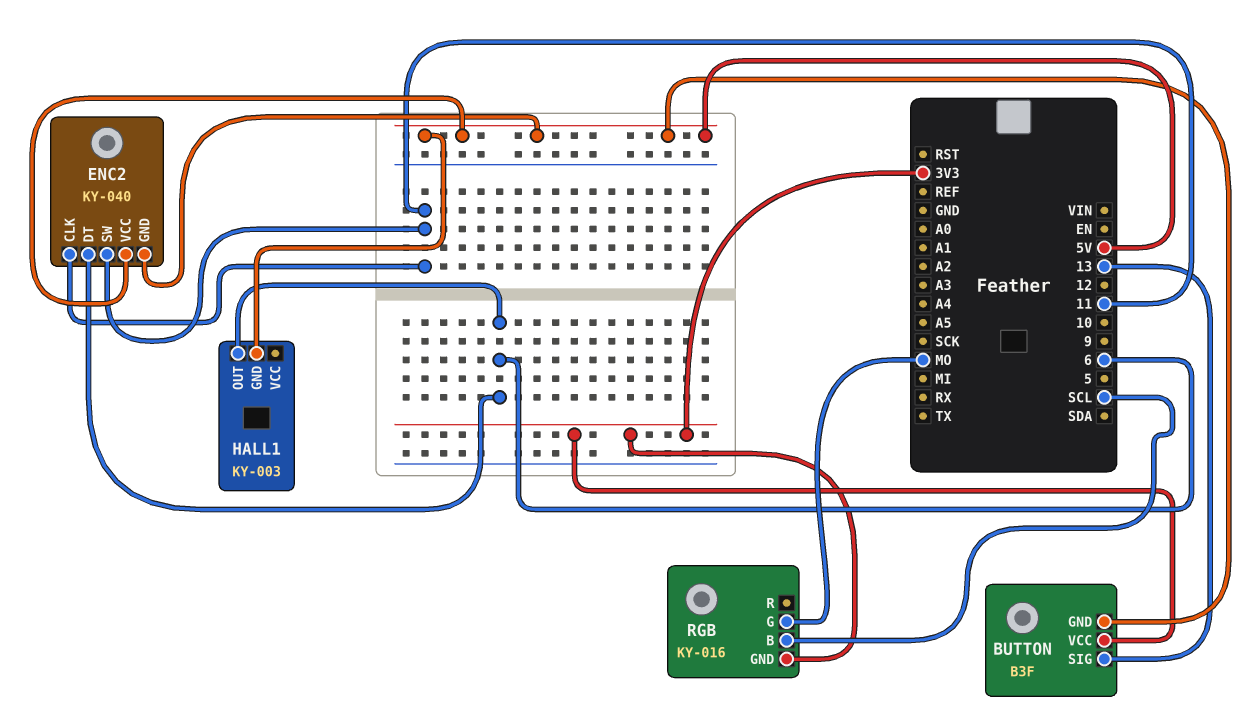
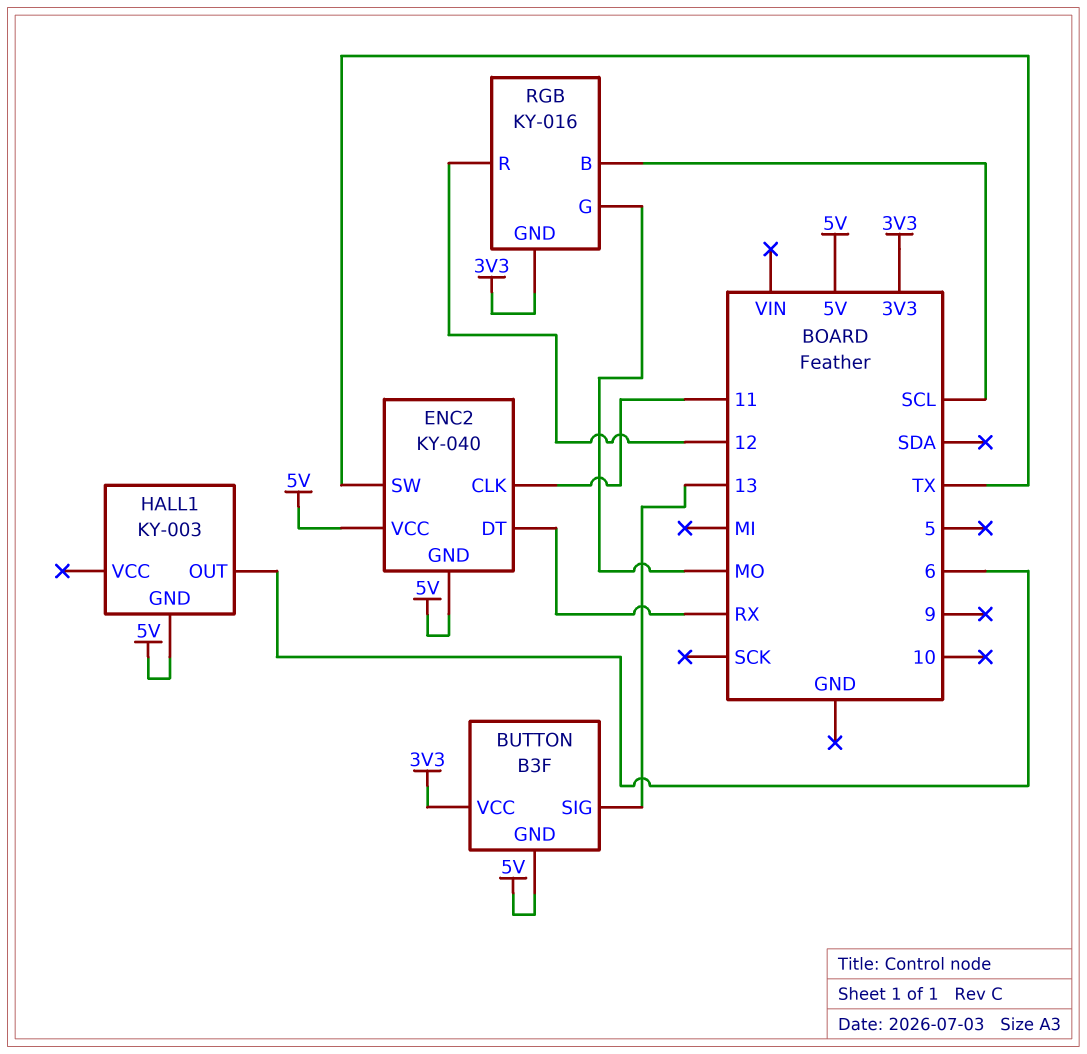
ENC2 pin DT: 6 -> RX
ENC2 pin SW: 11 -> TX
RGB pin R: none -> 12

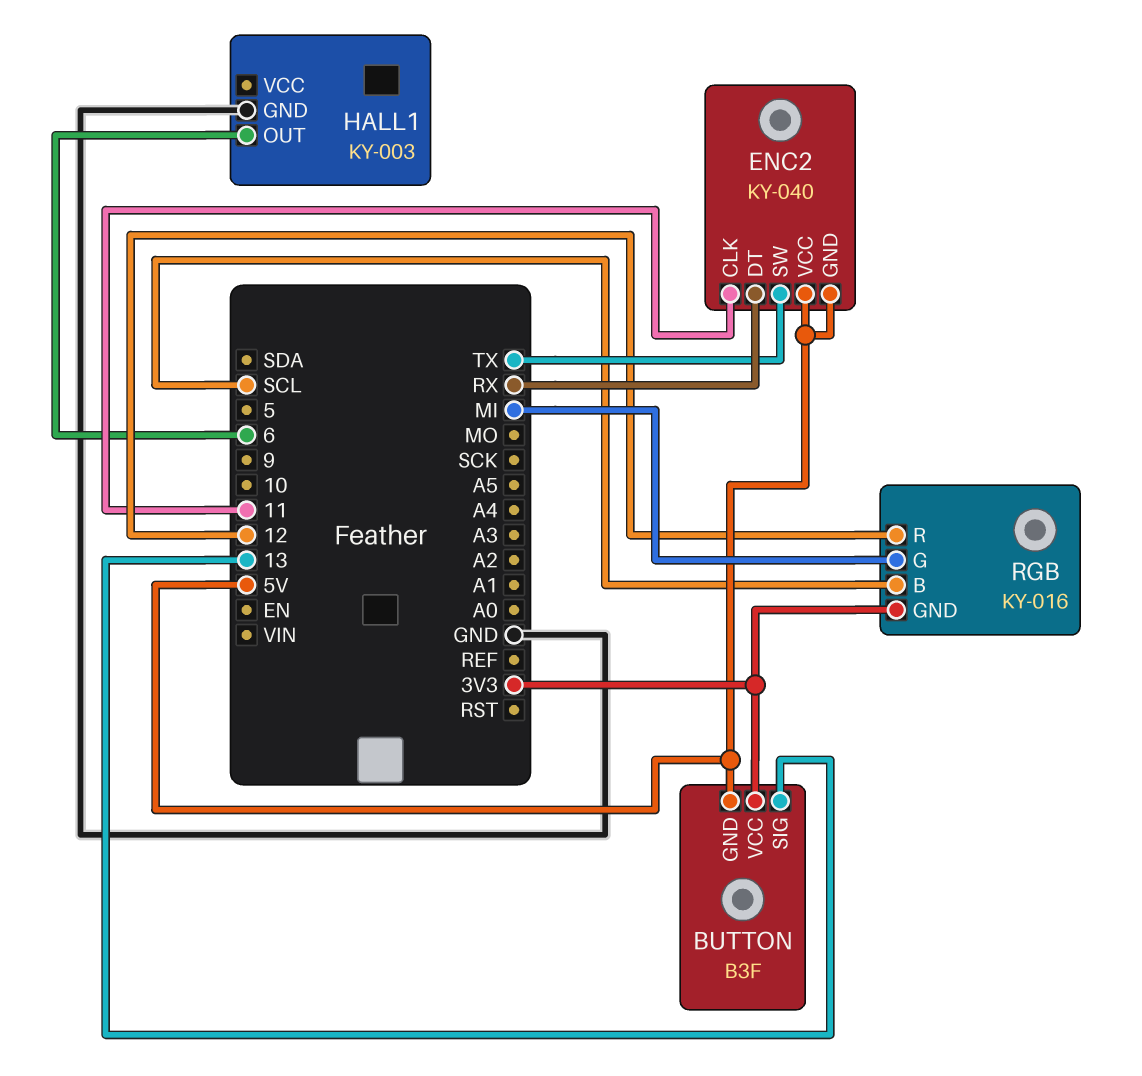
HALL1 pin GND: 5V -> GND
RGB pin G: MO -> MI

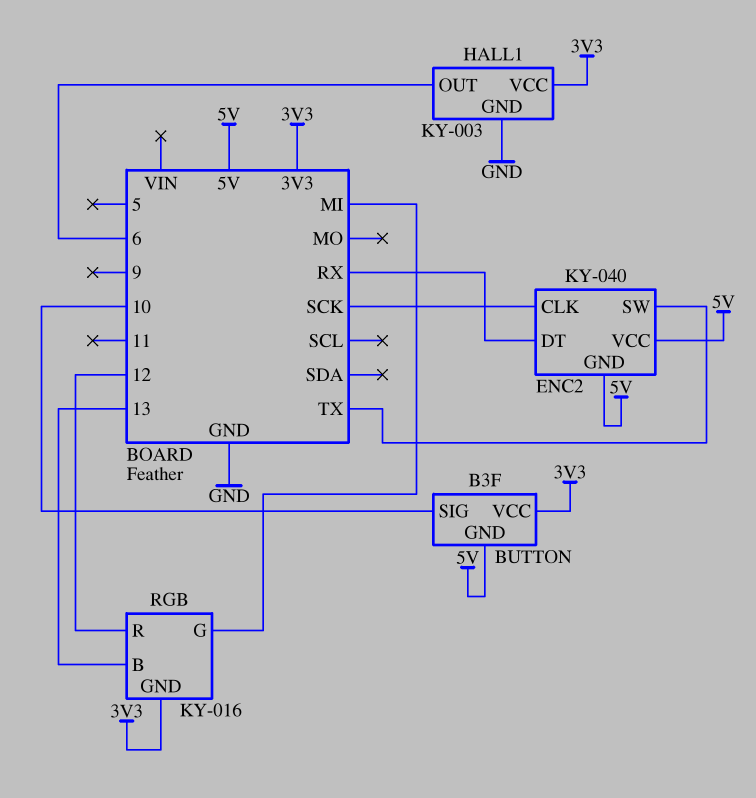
BUTTON pin SIG: 13 -> 10
ENC2 pin CLK: 11 -> SCK
HALL1 pin VCC: none -> 3V3
RGB pin B: SCL -> 13

